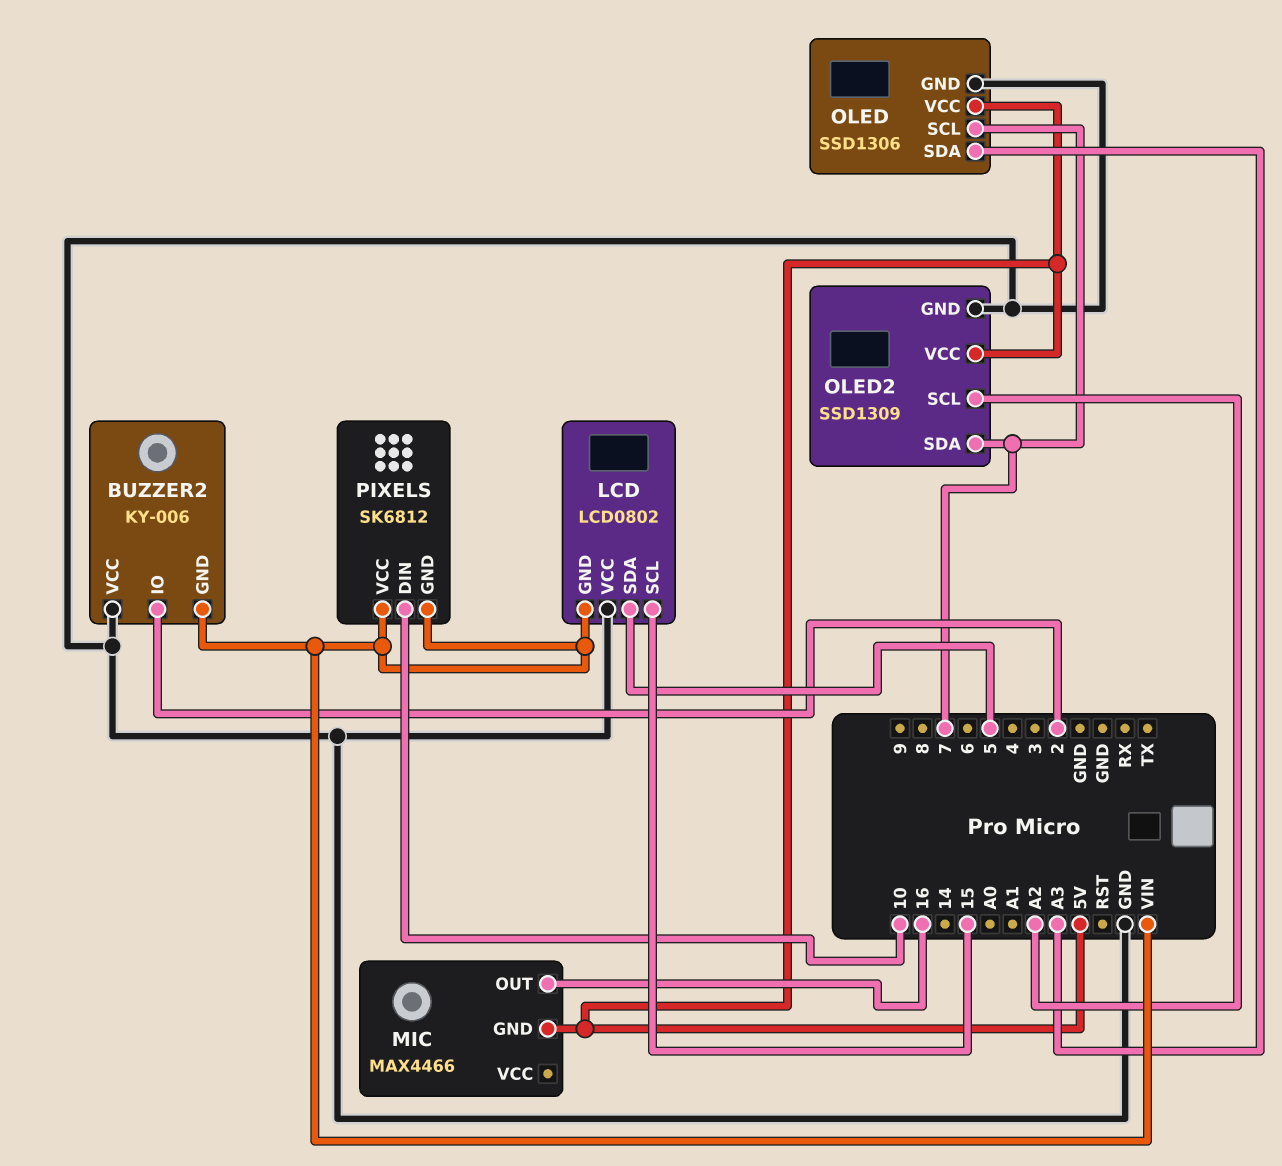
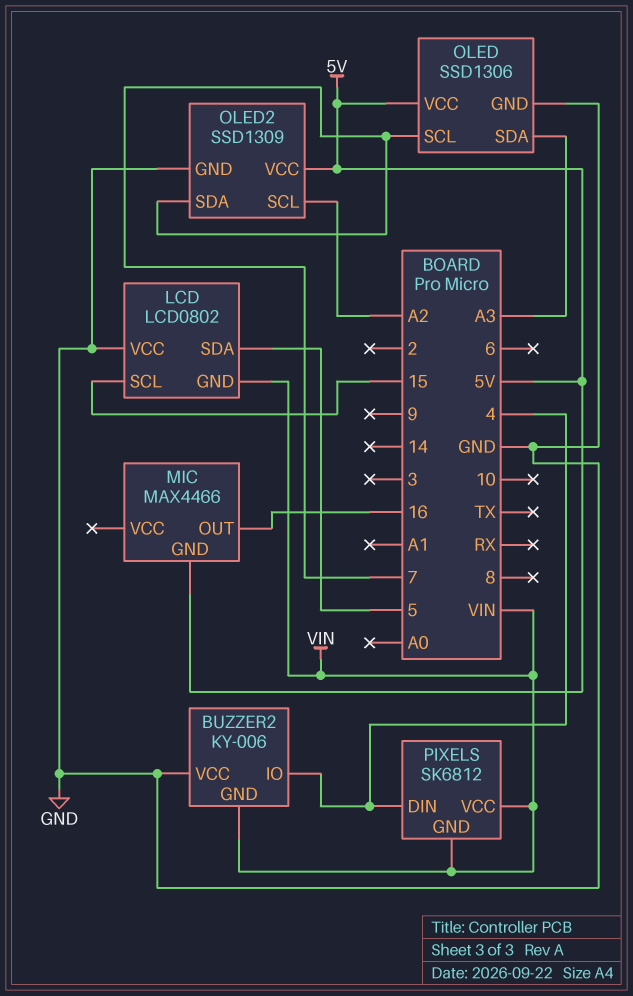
BUZZER2 pin IO: 2 -> 4
PIXELS pin DIN: 10 -> 4

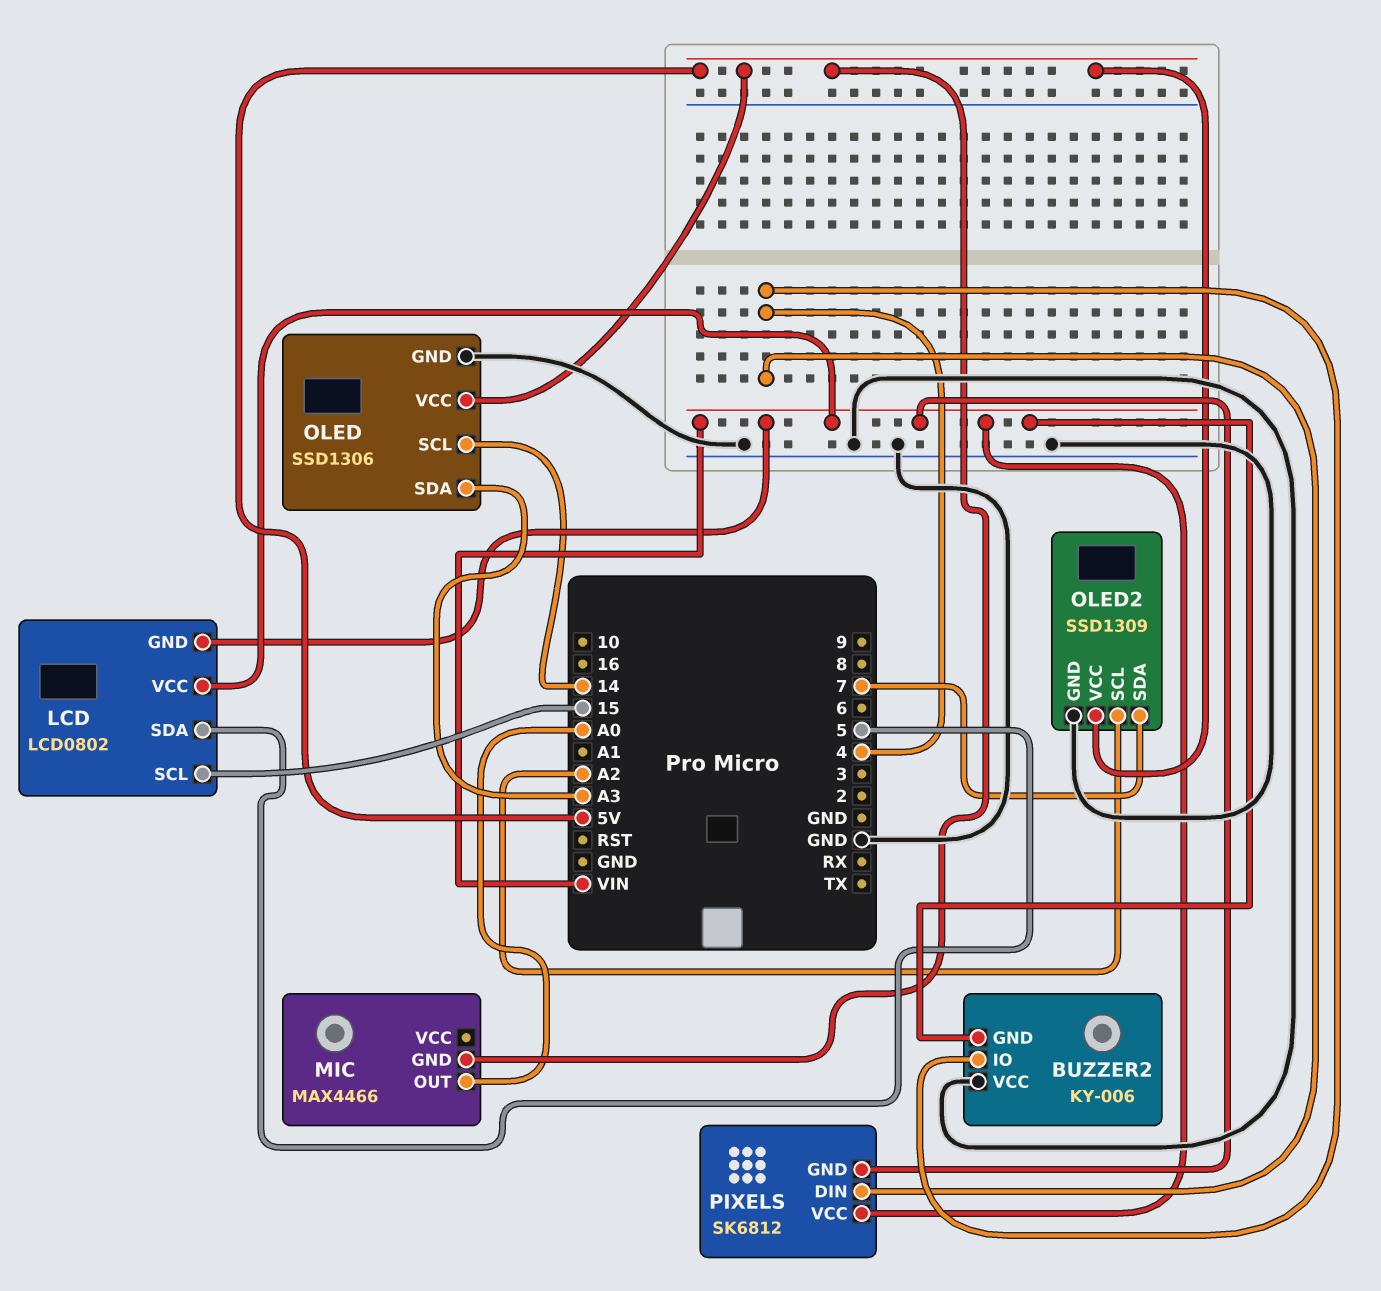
LCD pin VCC: GND -> VIN
MIC pin OUT: 16 -> A0
OLED pin SCL: 7 -> 14

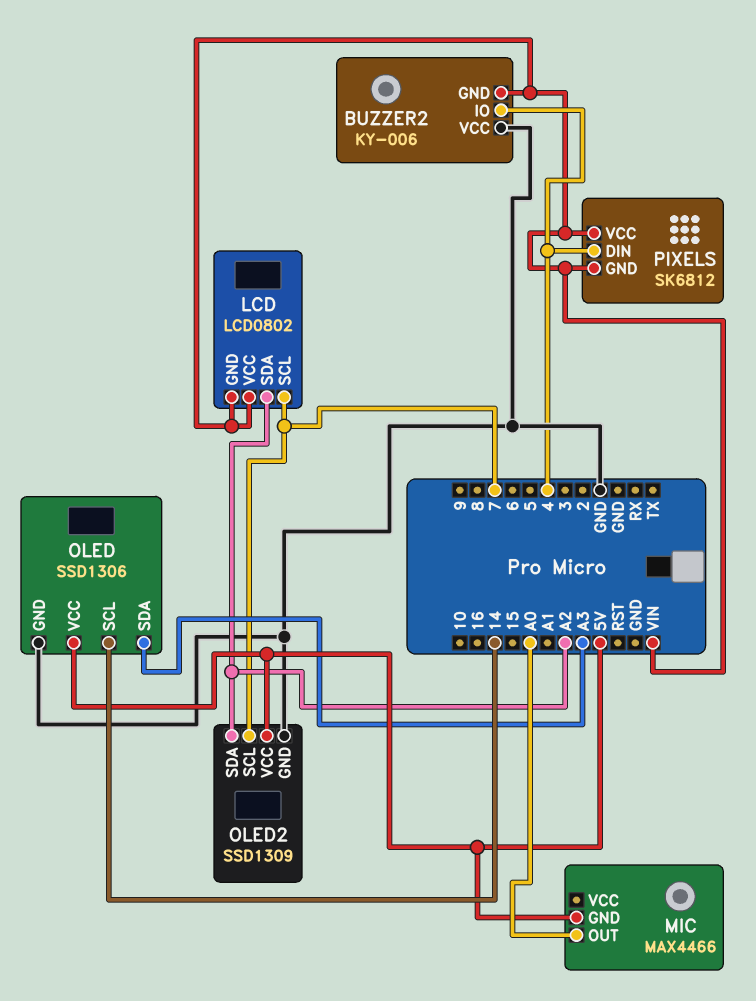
LCD pin SCL: 15 -> 7
LCD pin SDA: 5 -> A2
OLED2 pin SCL: A2 -> 7
OLED2 pin SDA: 7 -> A2

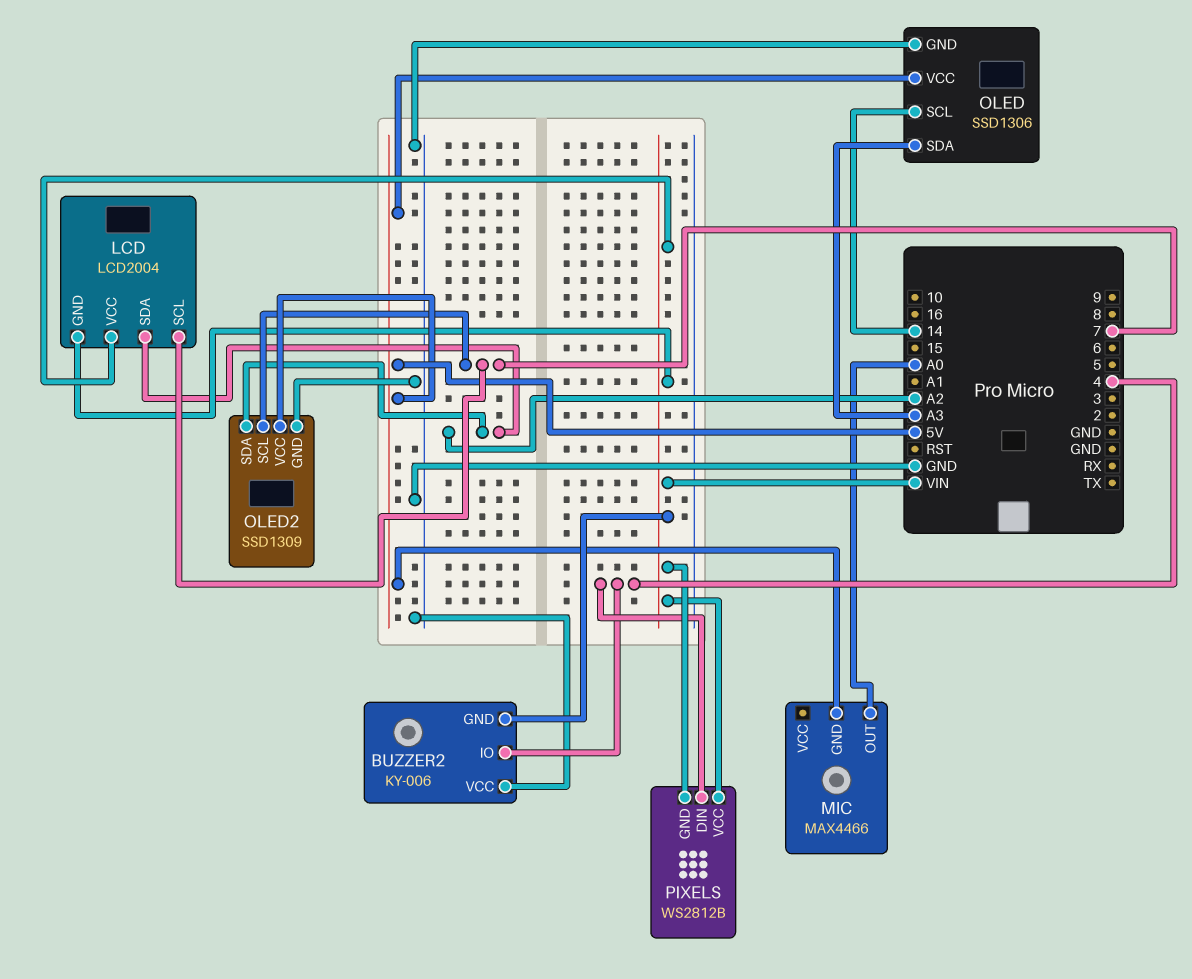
LCD: LCD0802 -> LCD2004
PIXELS: SK6812 -> WS2812B

